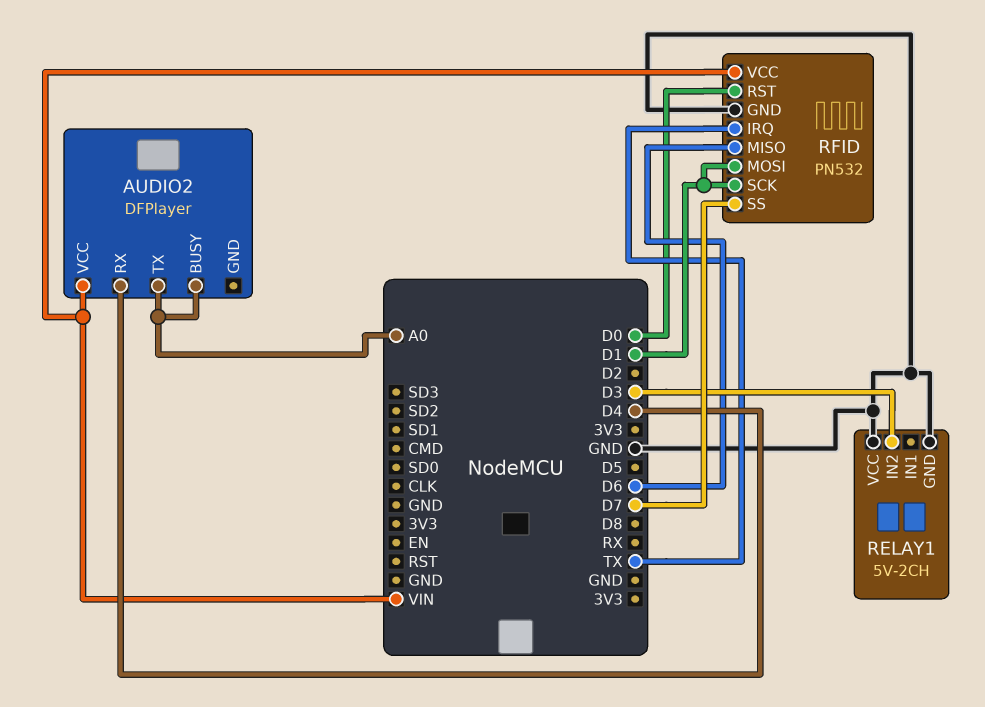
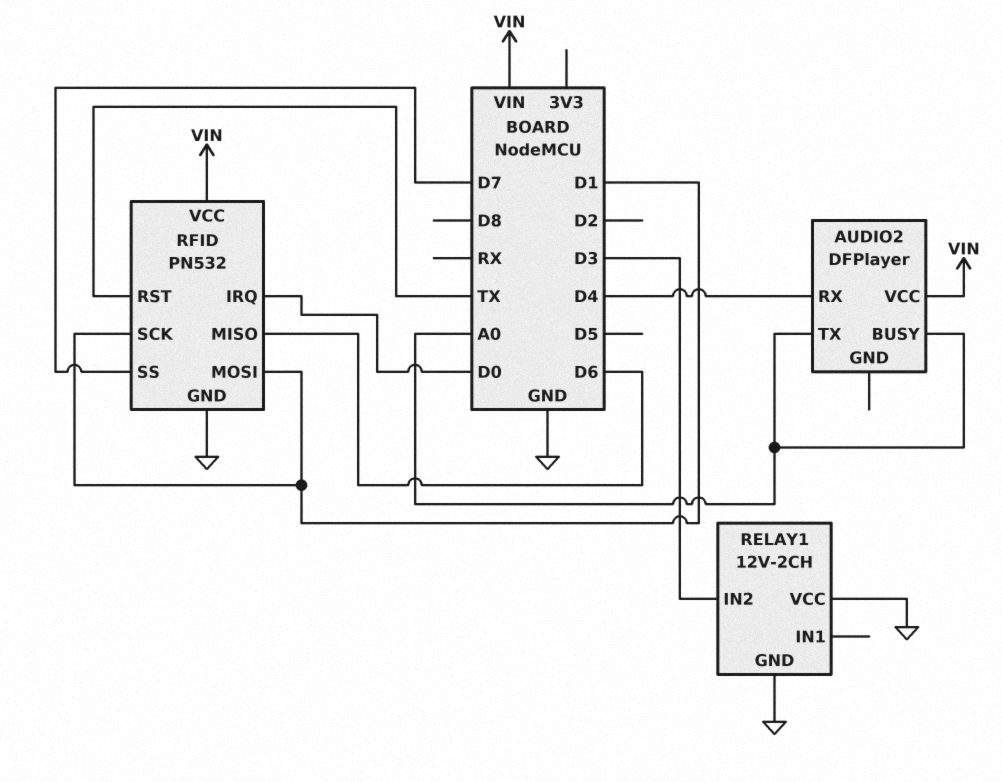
RELAY1: 5V-2CH -> 12V-2CH
RFID pin IRQ: TX -> D0
RFID pin RST: D0 -> TX

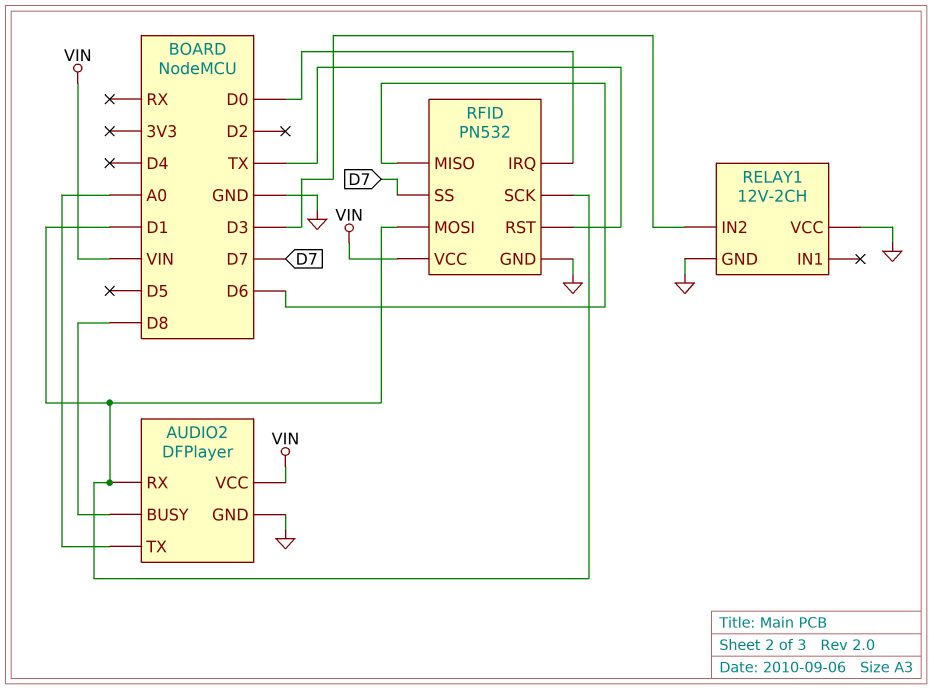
AUDIO2 pin BUSY: A0 -> D8
AUDIO2 pin GND: none -> GND
AUDIO2 pin RX: D4 -> D1

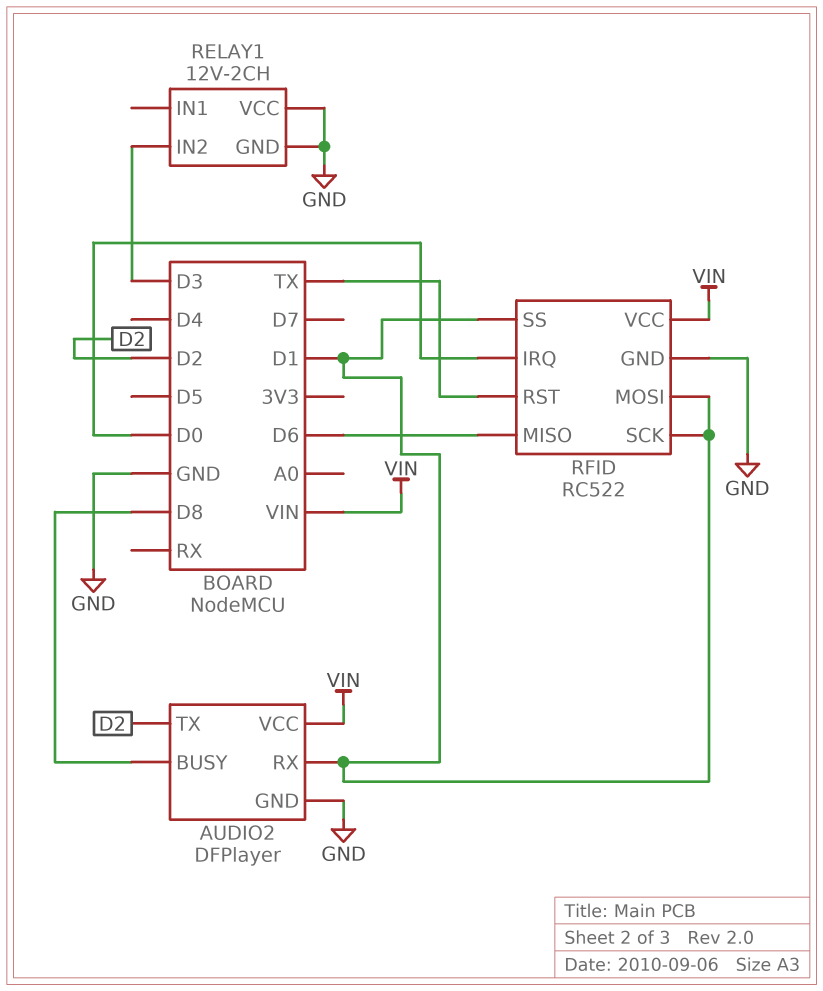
AUDIO2 pin TX: A0 -> D2
RFID: PN532 -> RC522
RFID pin SS: D7 -> D1

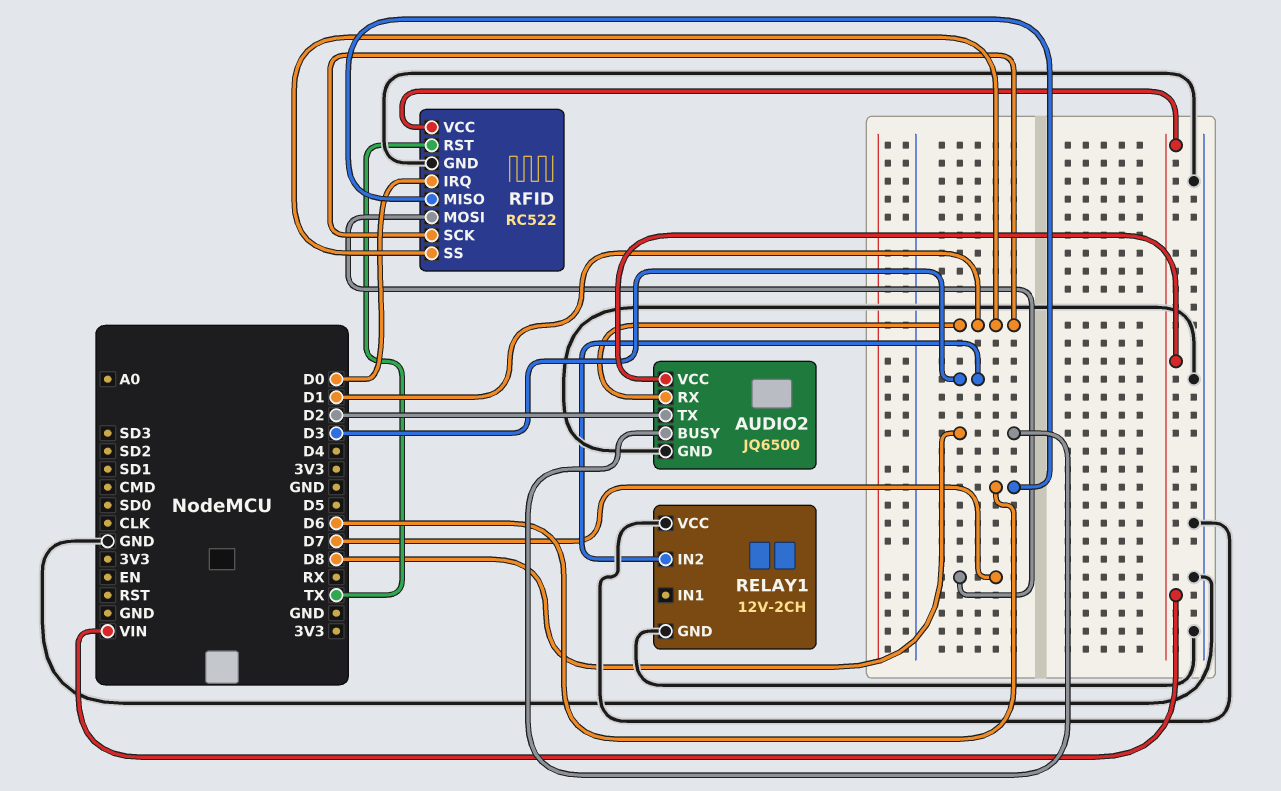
AUDIO2: DFPlayer -> JQ6500
RFID pin MOSI: D1 -> D7

